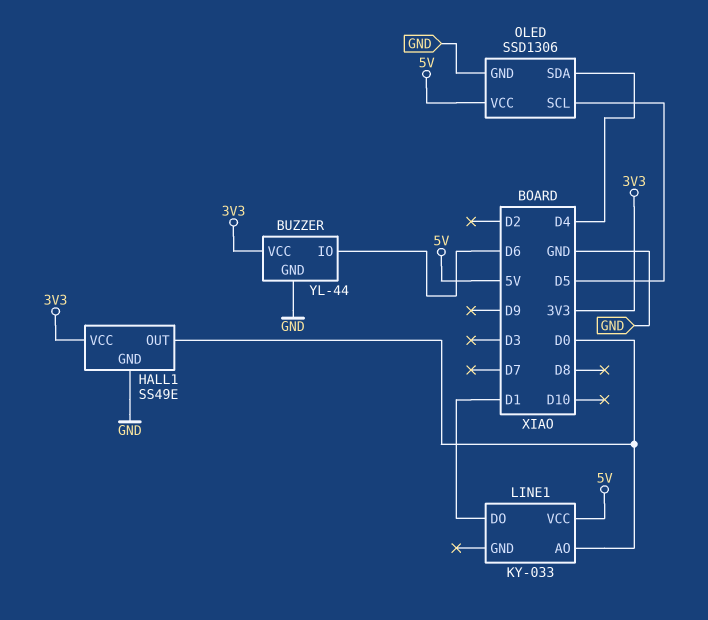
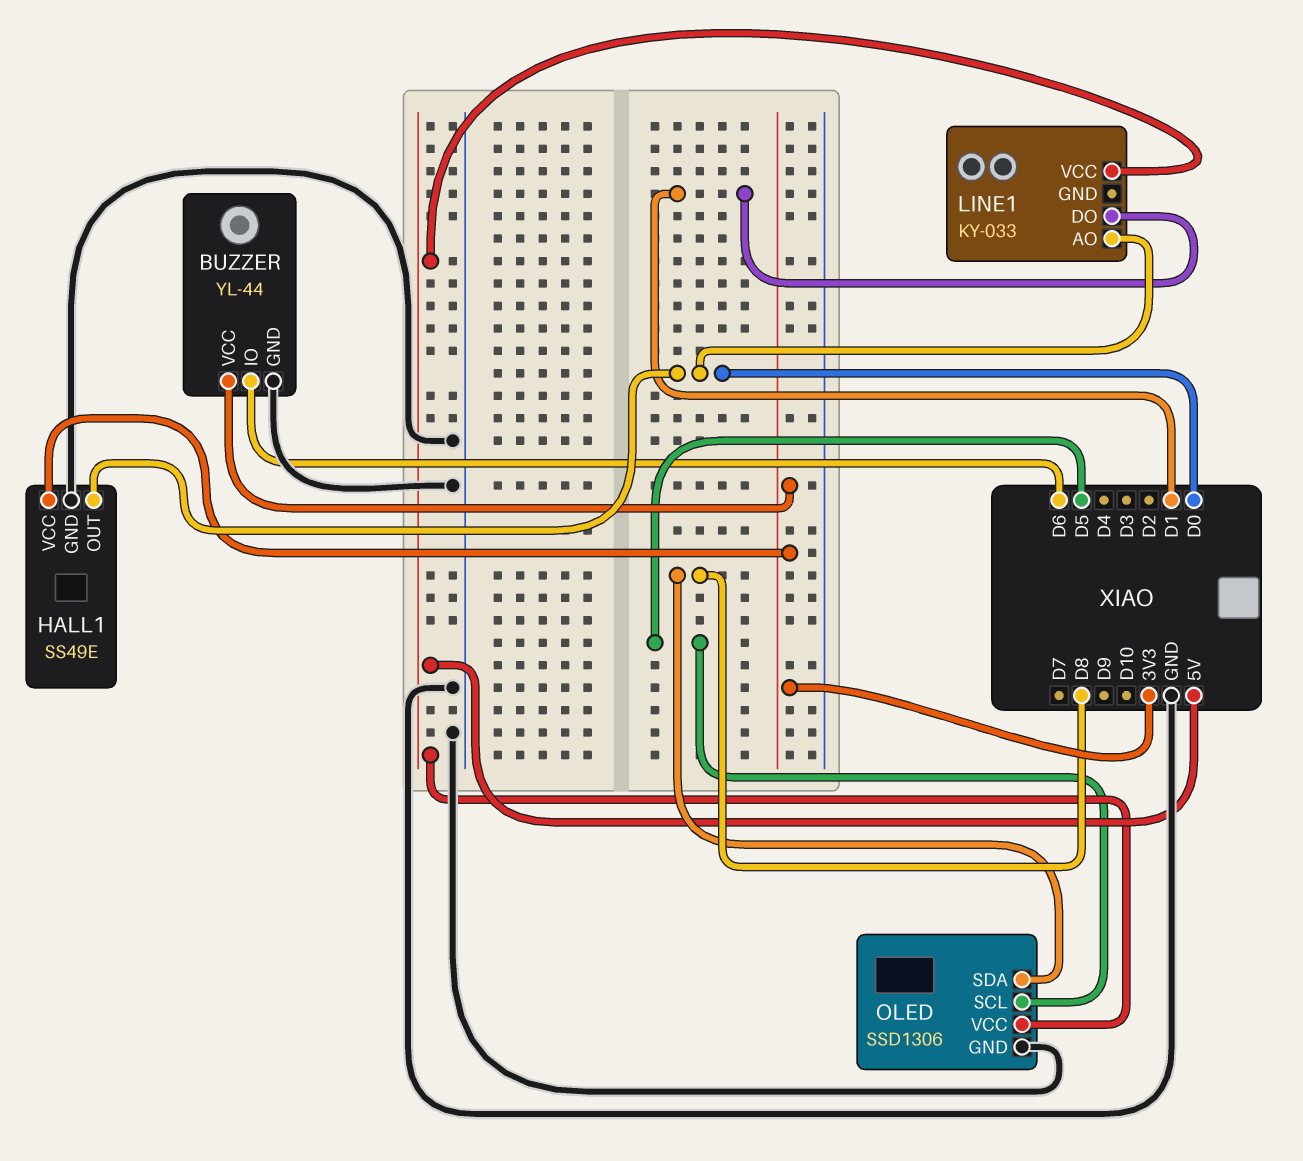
OLED pin SDA: D4 -> D8

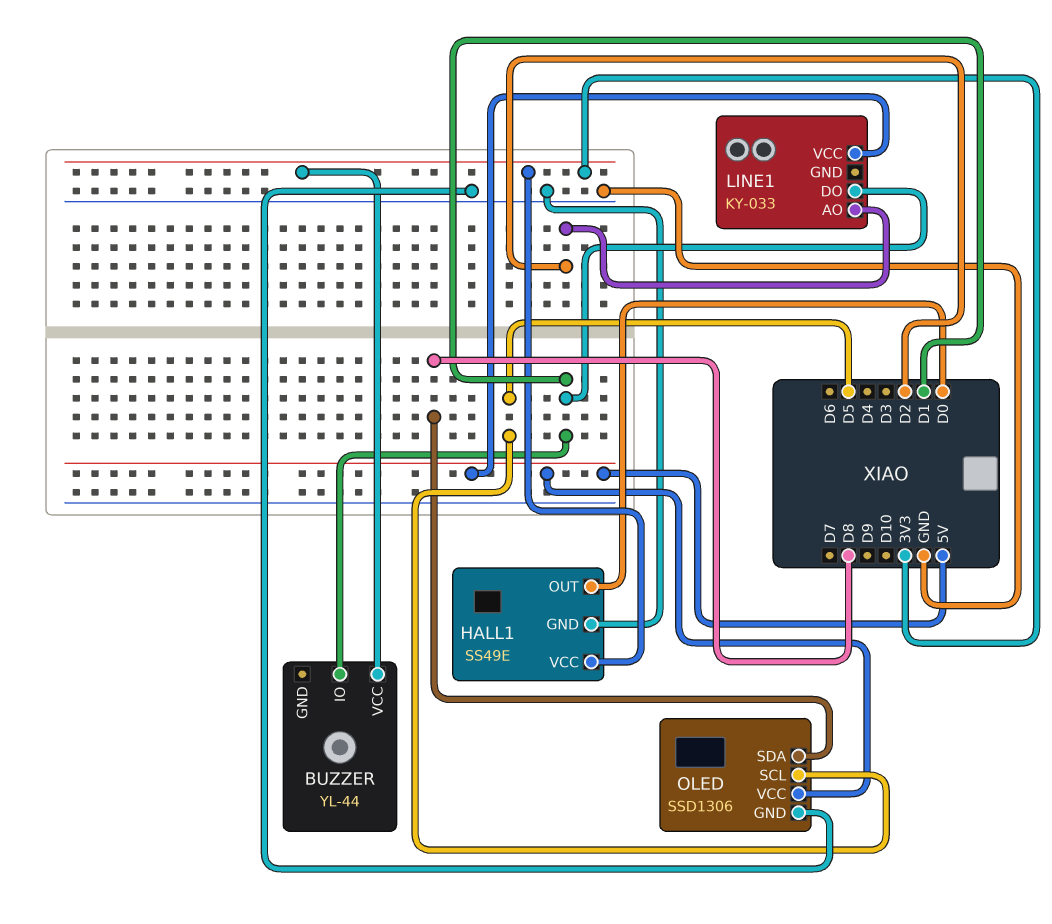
BUZZER pin GND: GND -> none
BUZZER pin IO: D6 -> D1
LINE1 pin AO: D0 -> D2

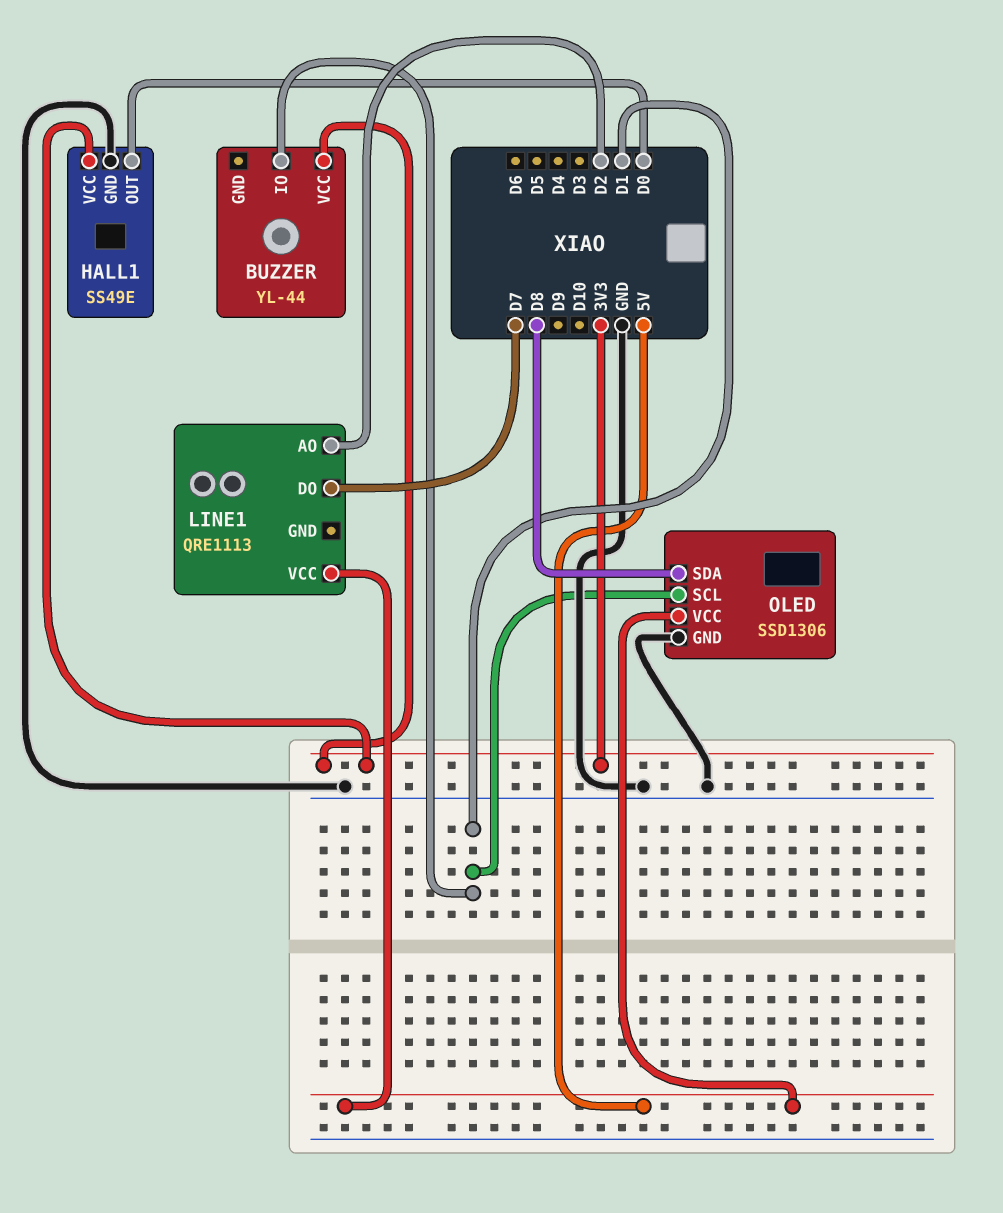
LINE1: KY-033 -> QRE1113
LINE1 pin DO: D1 -> D7
OLED pin SCL: D5 -> D1

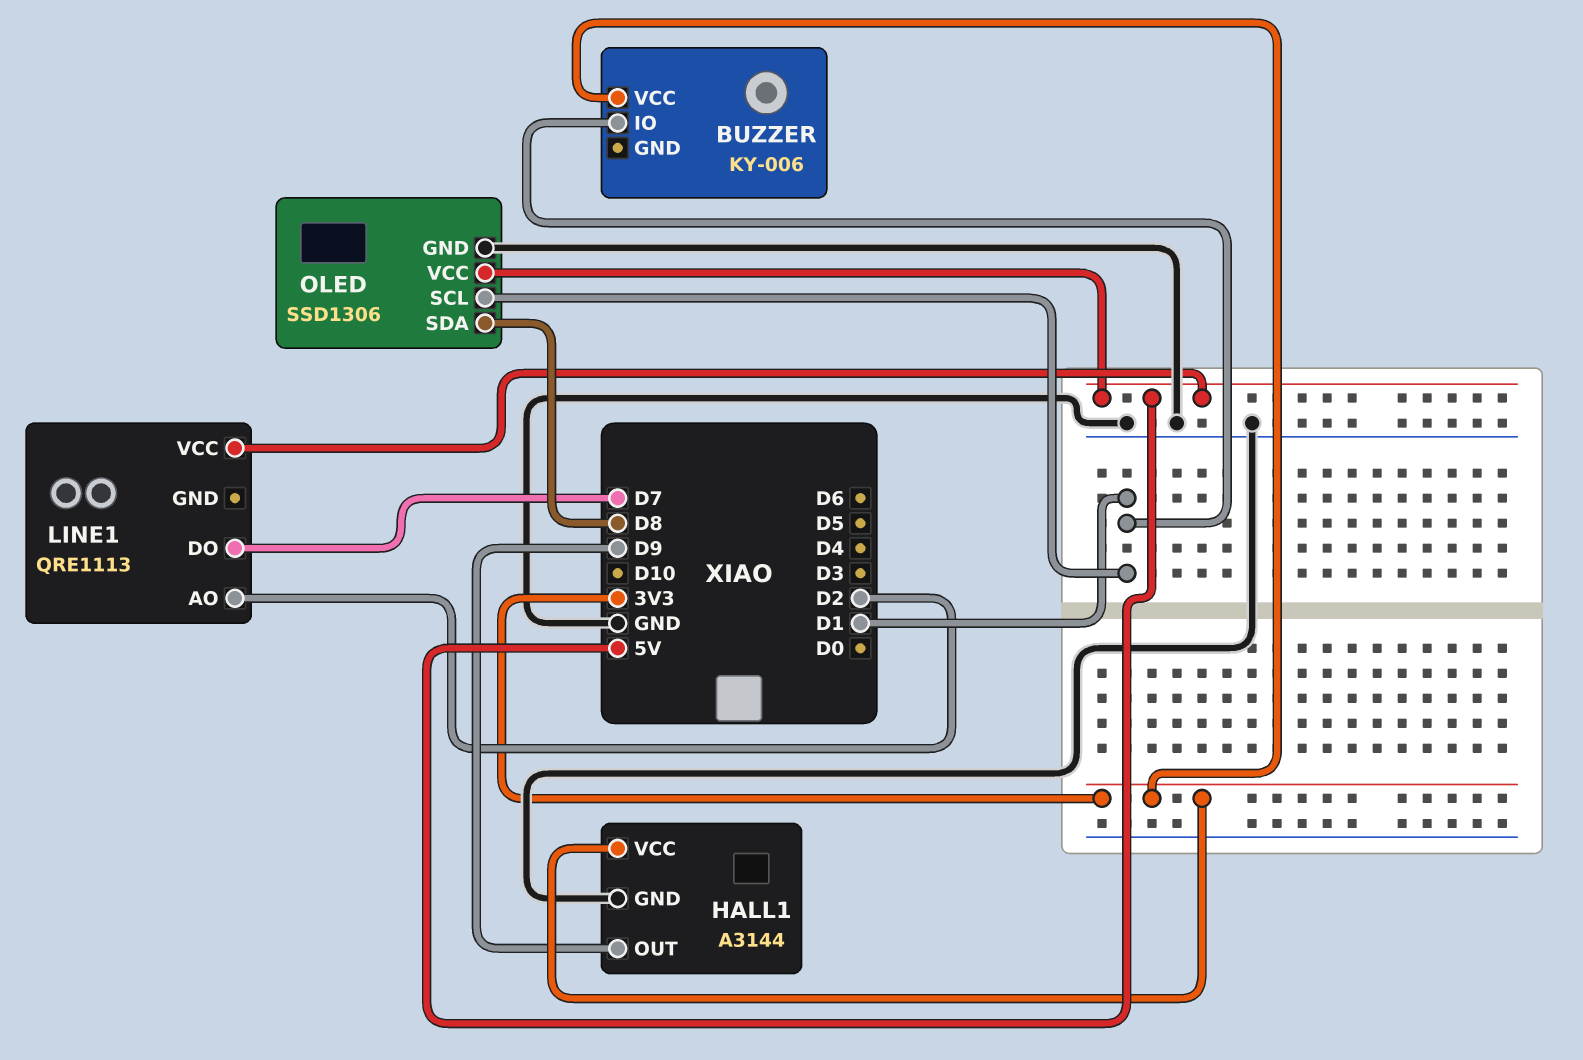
BUZZER: YL-44 -> KY-006
HALL1: SS49E -> A3144
HALL1 pin OUT: D0 -> D9

